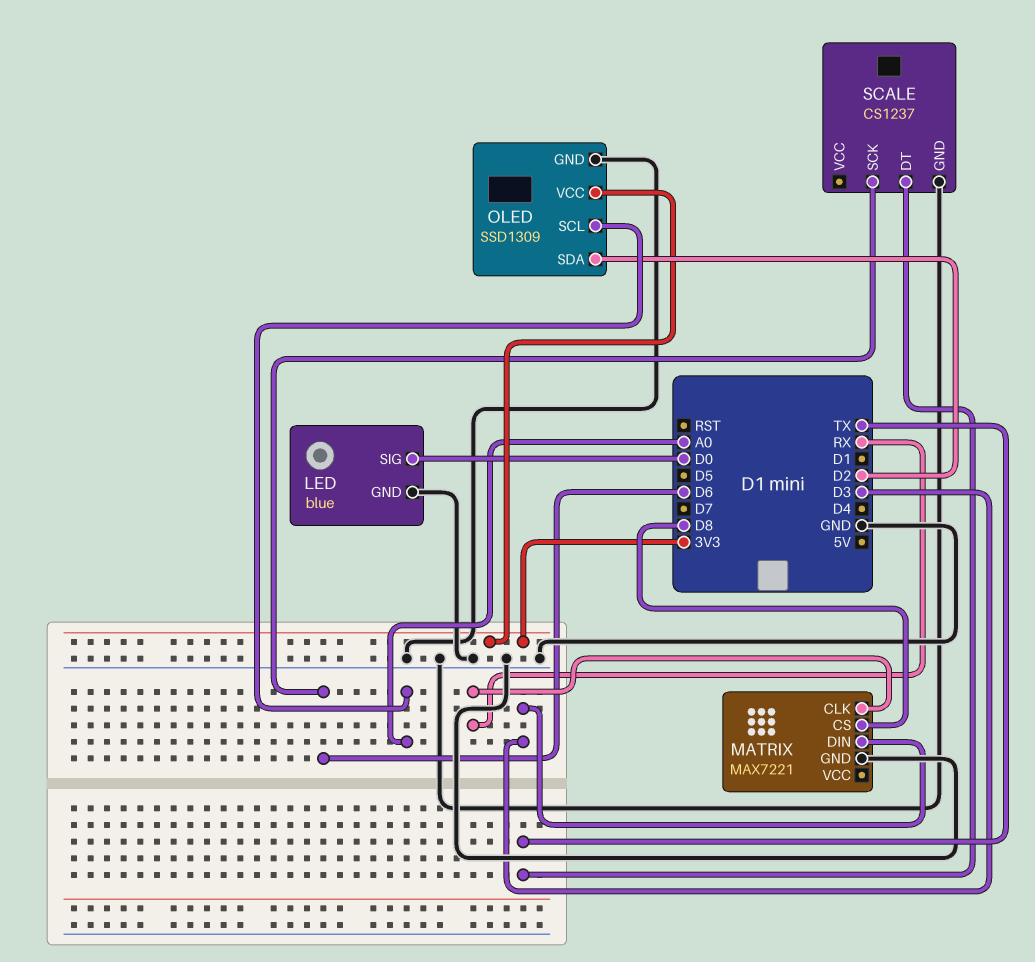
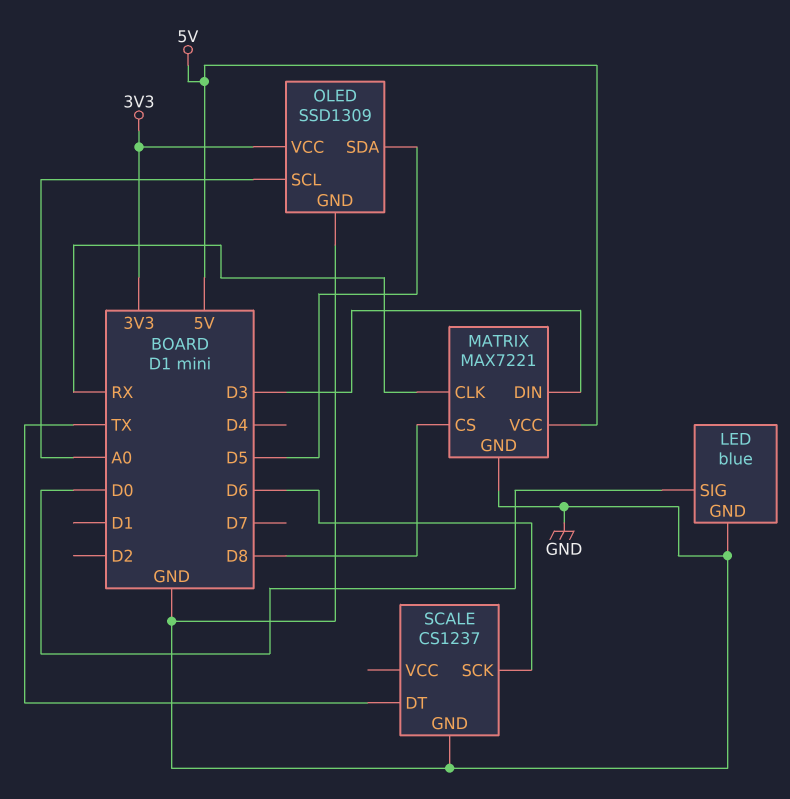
MATRIX pin VCC: none -> 5V
OLED pin SDA: D2 -> D5

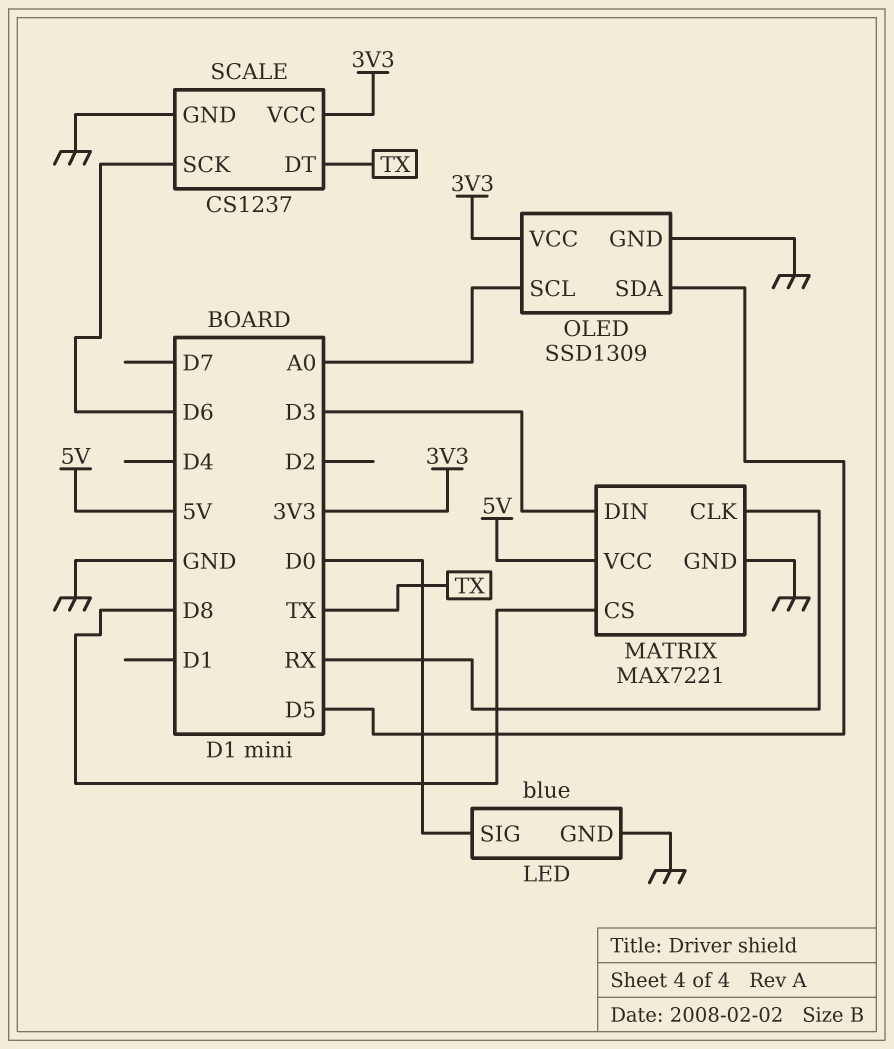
SCALE pin VCC: none -> 3V3

